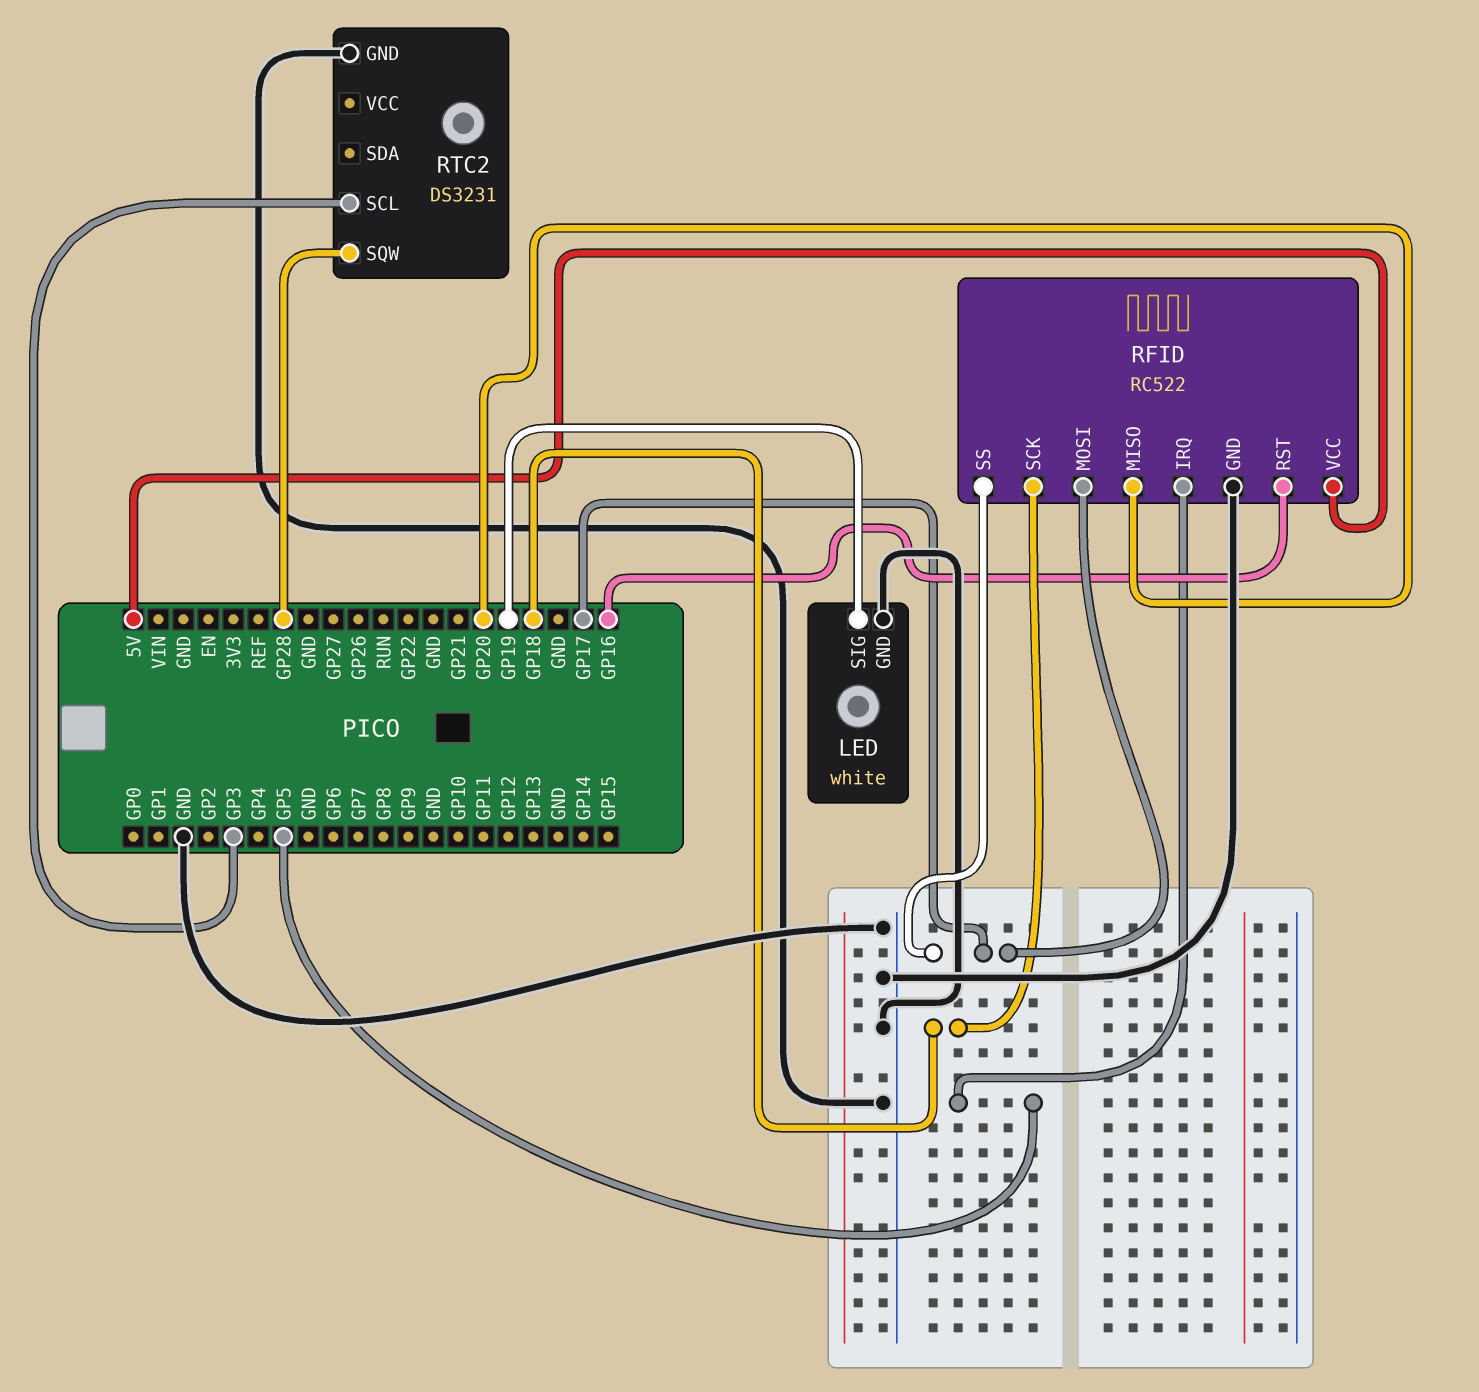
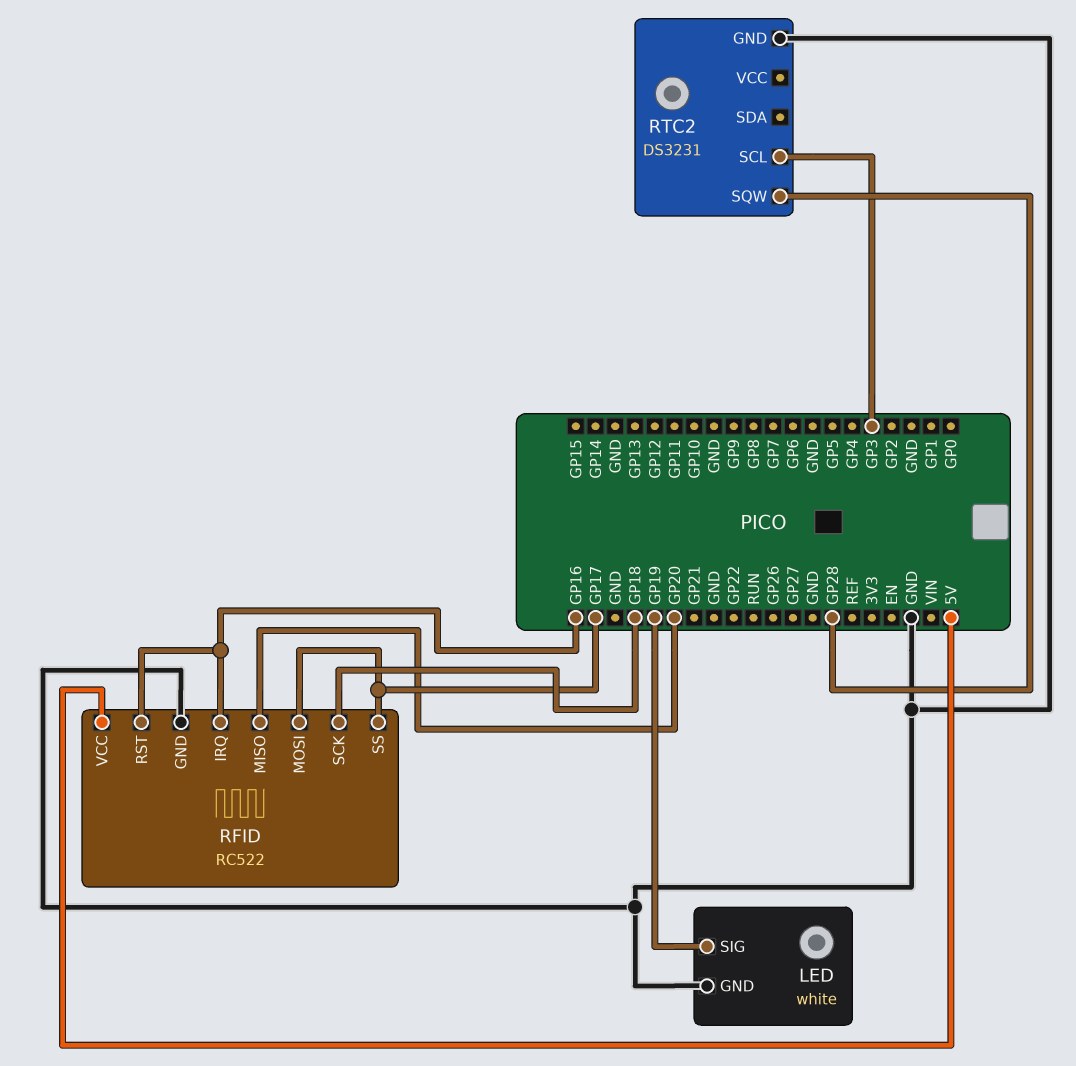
RFID pin IRQ: GP5 -> GP16

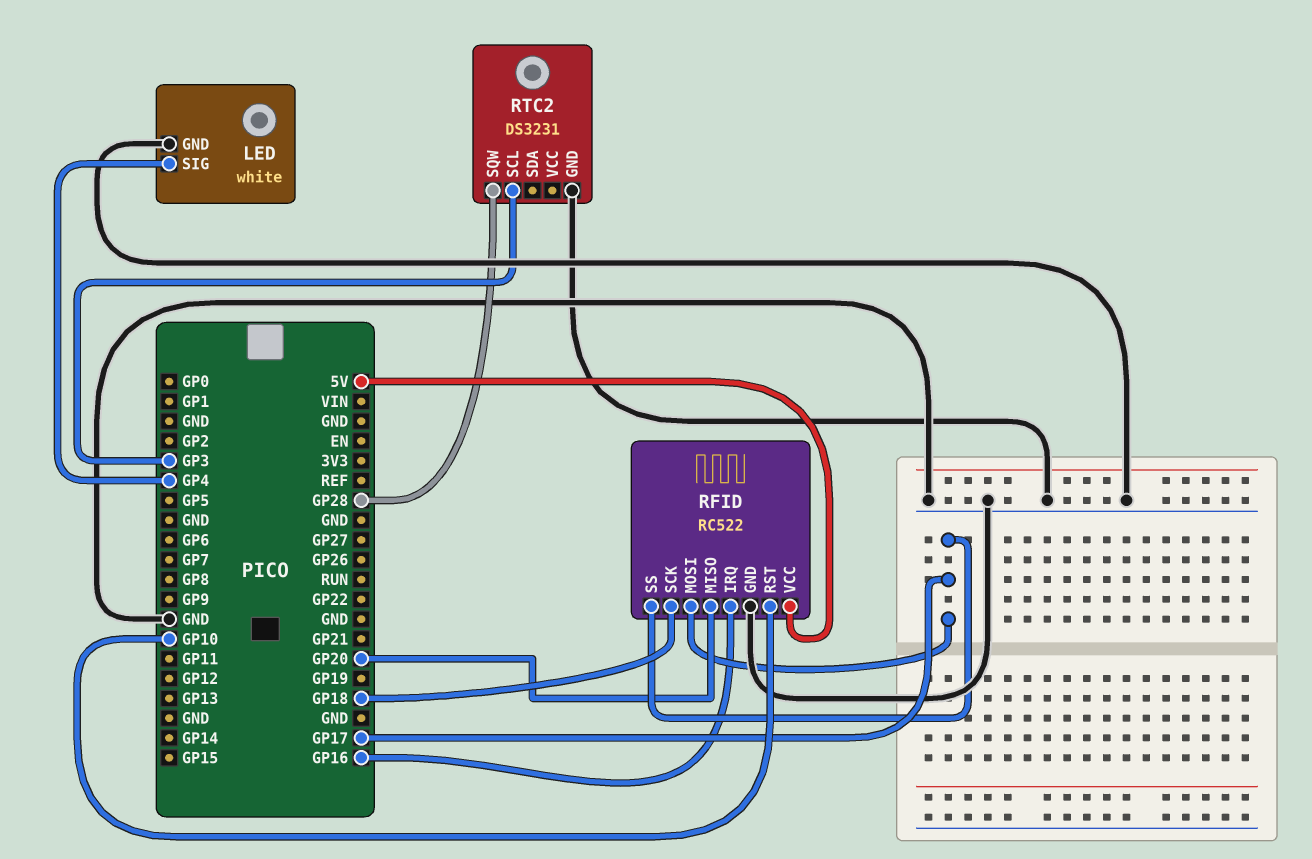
LED pin SIG: GP19 -> GP4
RFID pin RST: GP16 -> GP10

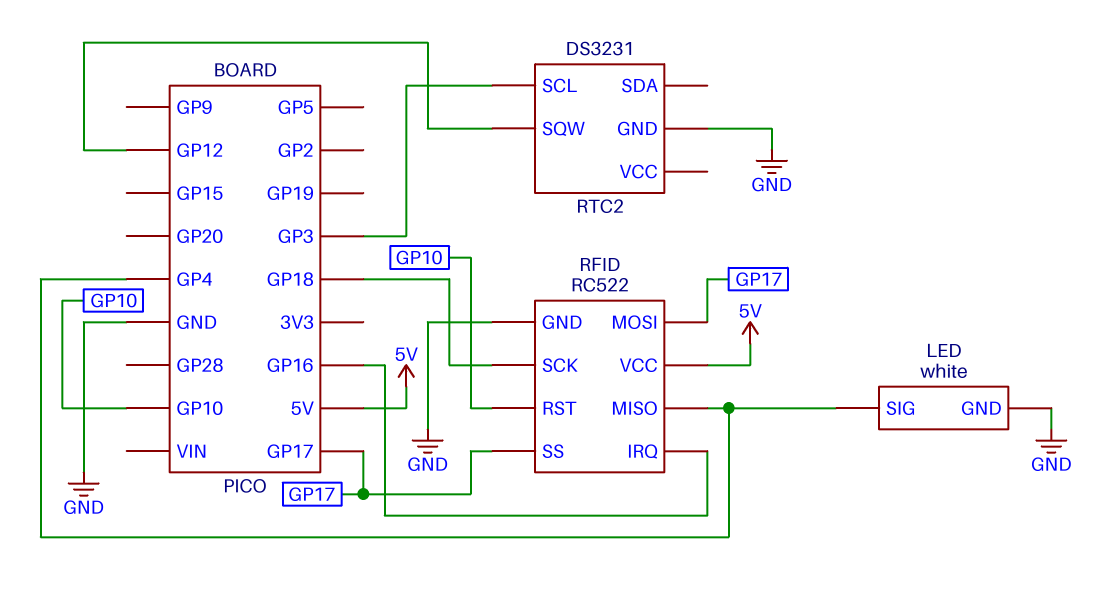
RFID pin MISO: GP20 -> GP4
RTC2 pin SQW: GP28 -> GP12

